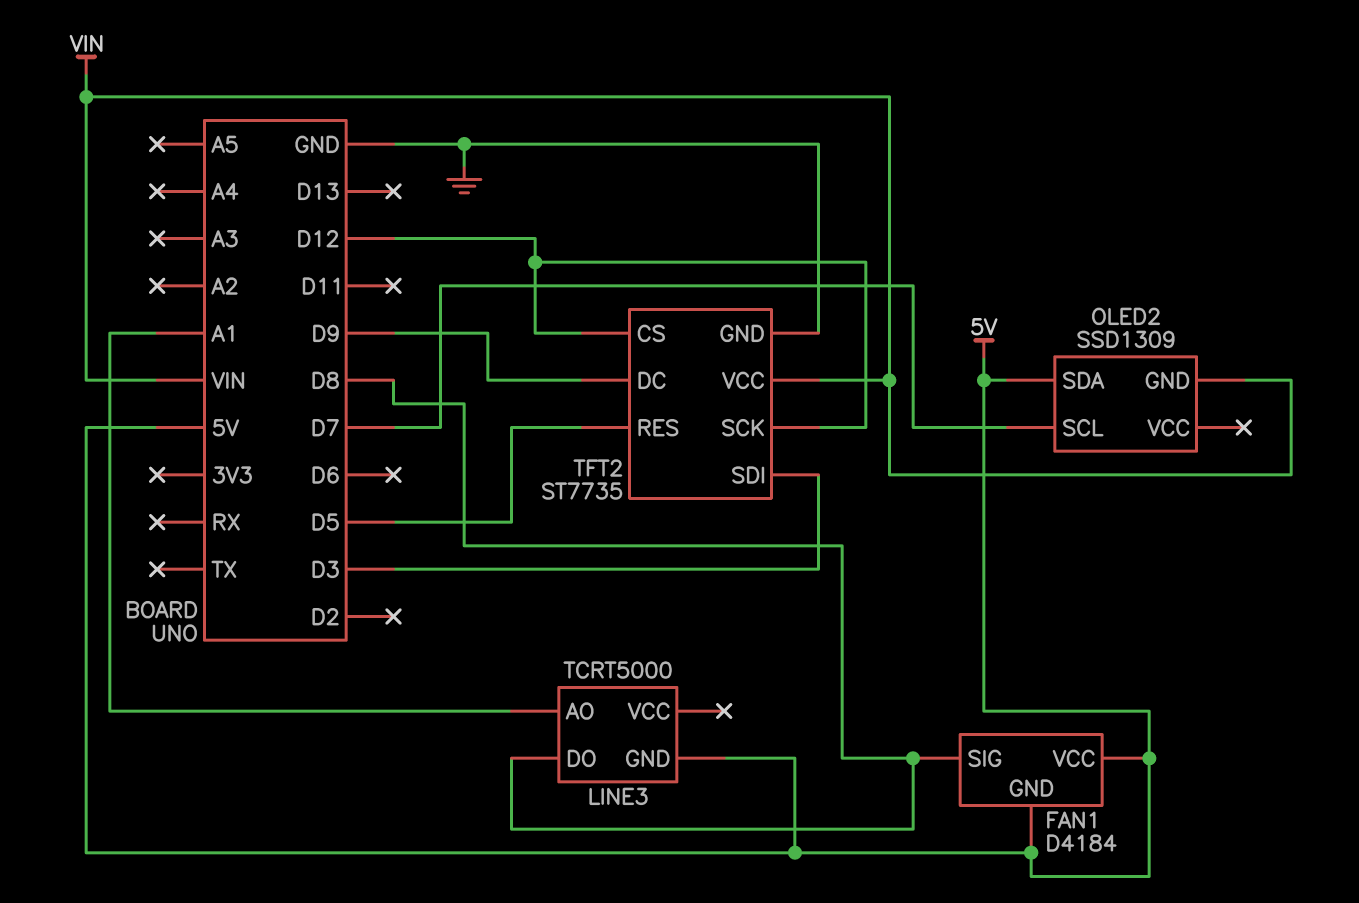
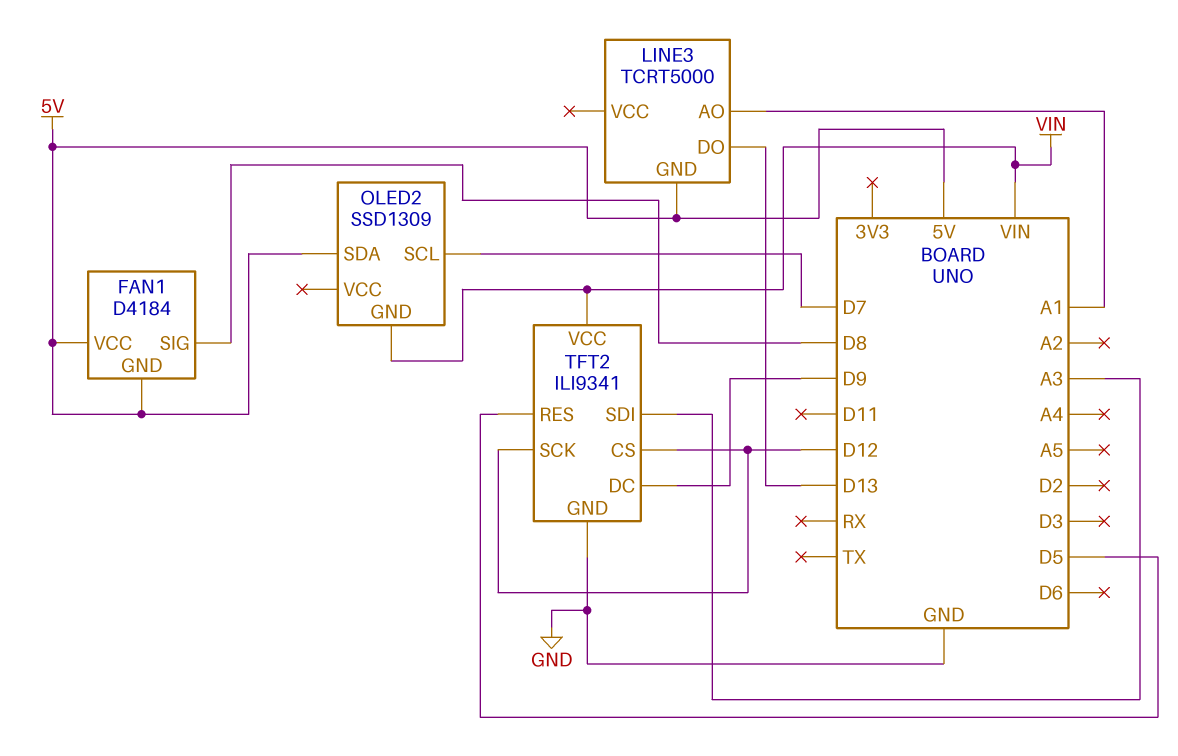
LINE3 pin DO: D8 -> D13
TFT2: ST7735 -> ILI9341
TFT2 pin SDI: D3 -> A3

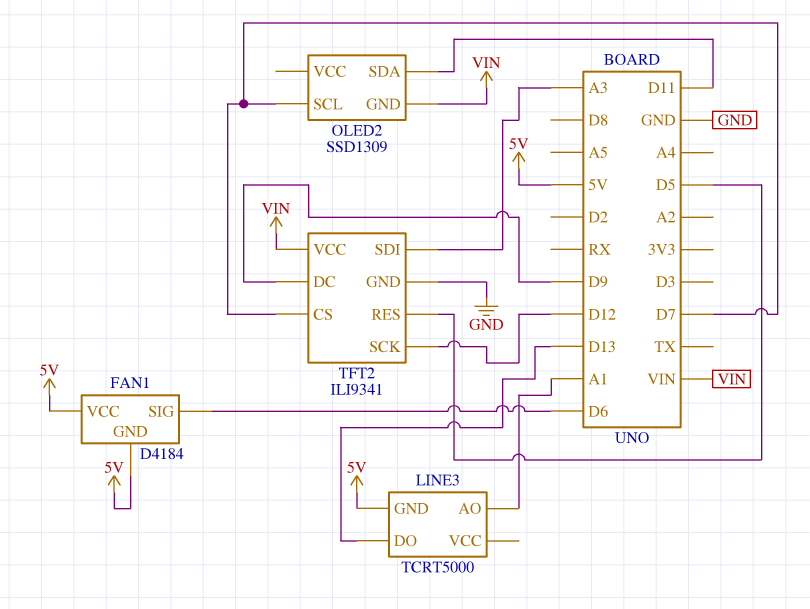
FAN1 pin SIG: D8 -> D6
OLED2 pin SDA: 5V -> D11
TFT2 pin CS: D12 -> D7

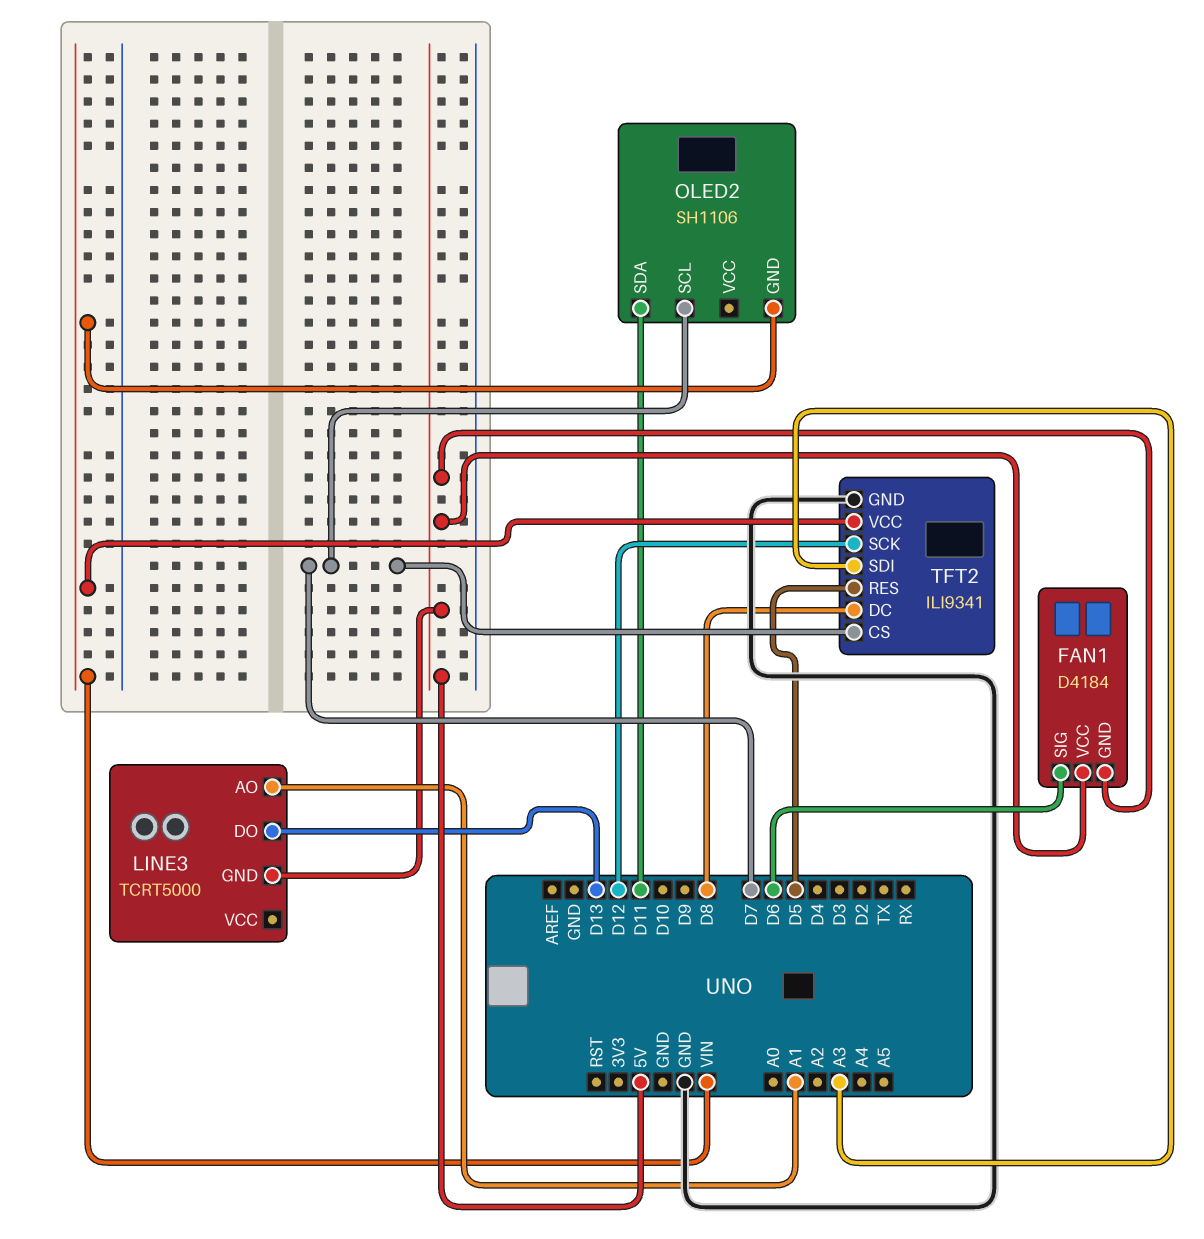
OLED2: SSD1309 -> SH1106
TFT2 pin DC: D9 -> D8

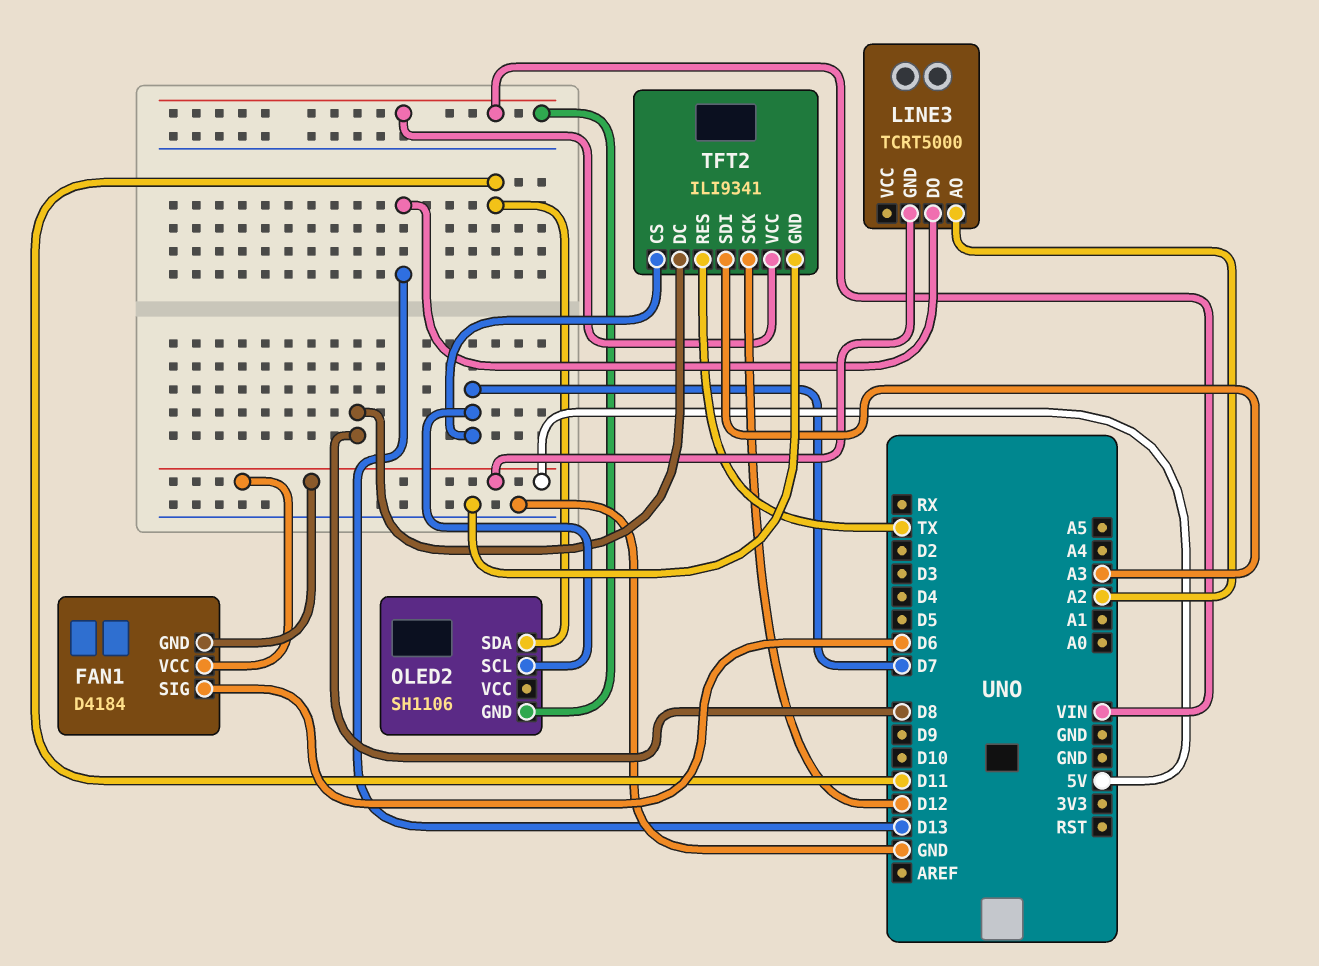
LINE3 pin AO: A1 -> A2
TFT2 pin RES: D5 -> TX

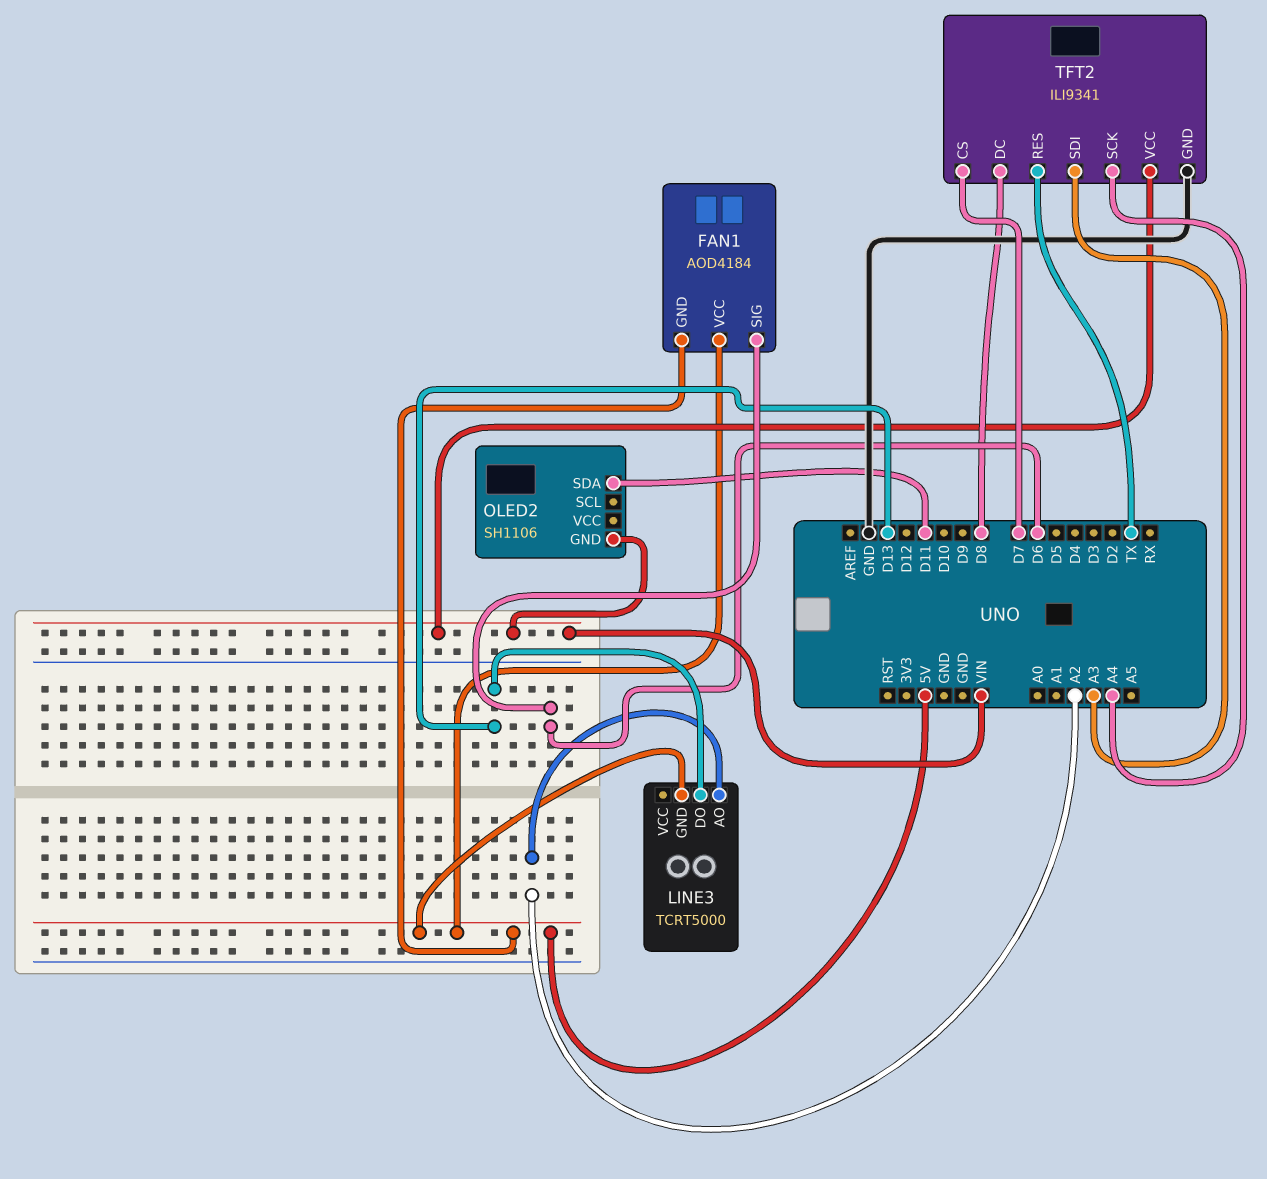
FAN1: D4184 -> AOD4184
OLED2 pin SCL: D7 -> none
TFT2 pin SCK: D12 -> A4

